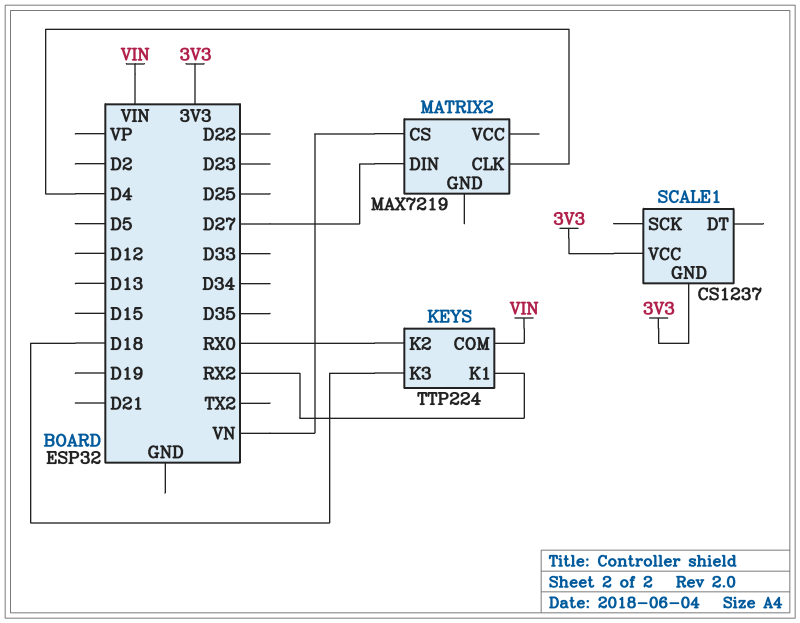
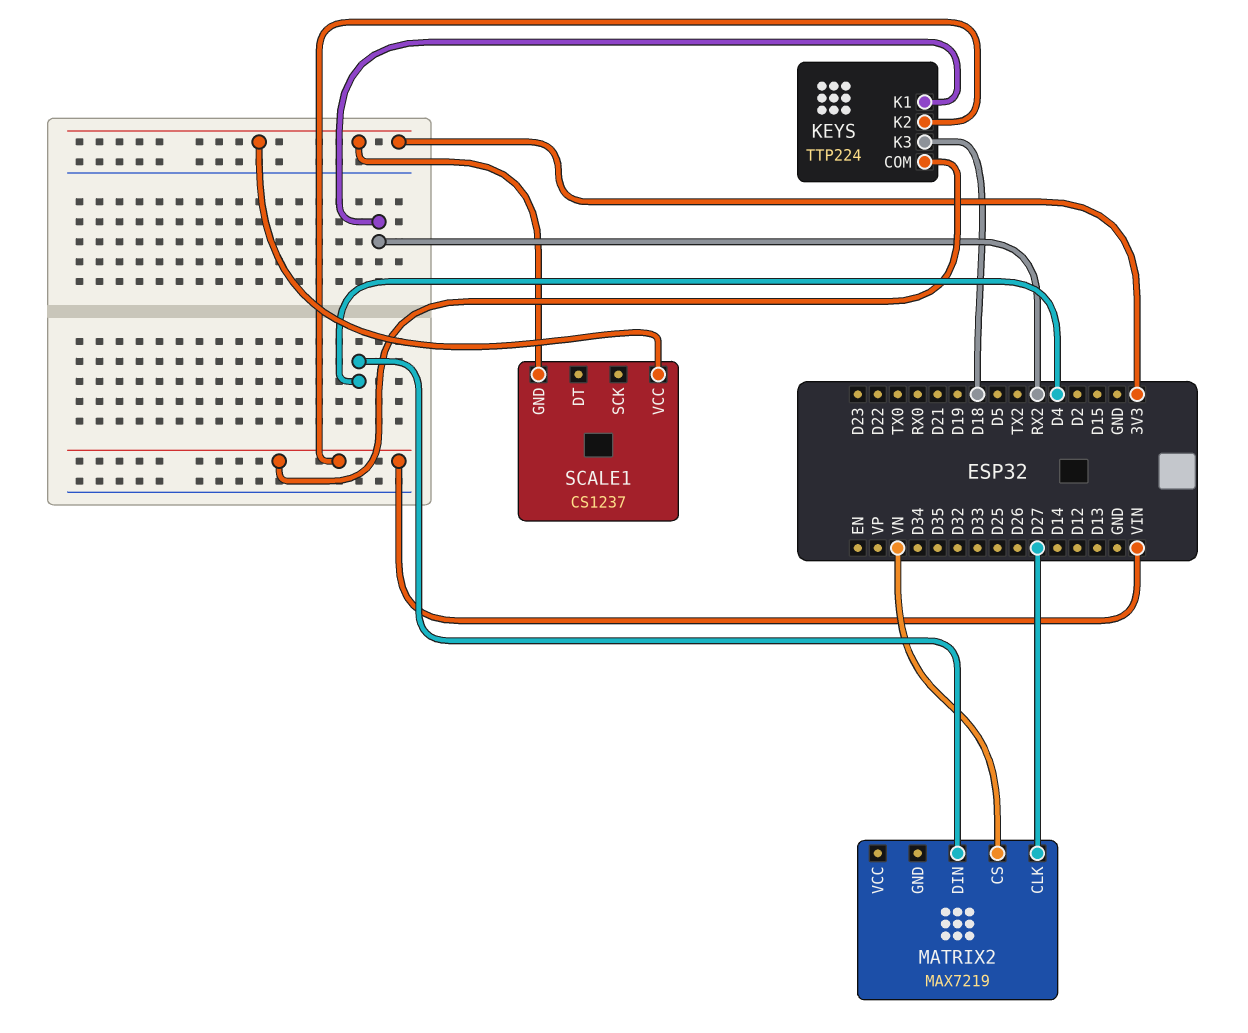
KEYS pin K2: RX0 -> VIN
MATRIX2 pin CLK: D4 -> D27
MATRIX2 pin DIN: D27 -> D4

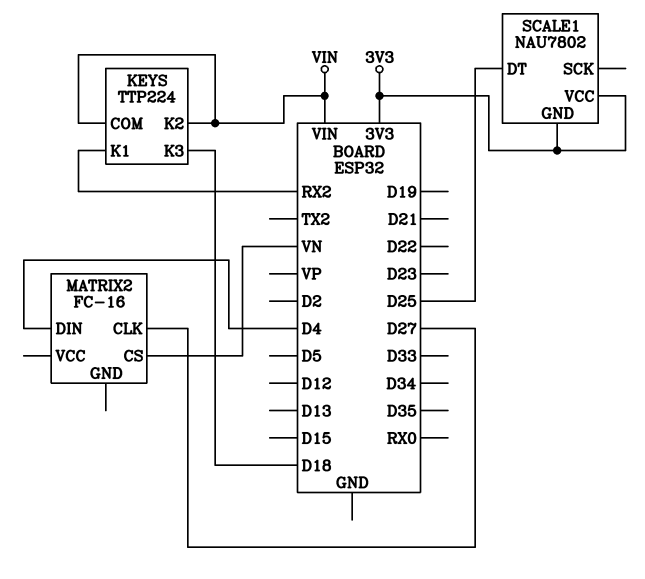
MATRIX2: MAX7219 -> FC-16
SCALE1: CS1237 -> NAU7802
SCALE1 pin DT: none -> D25

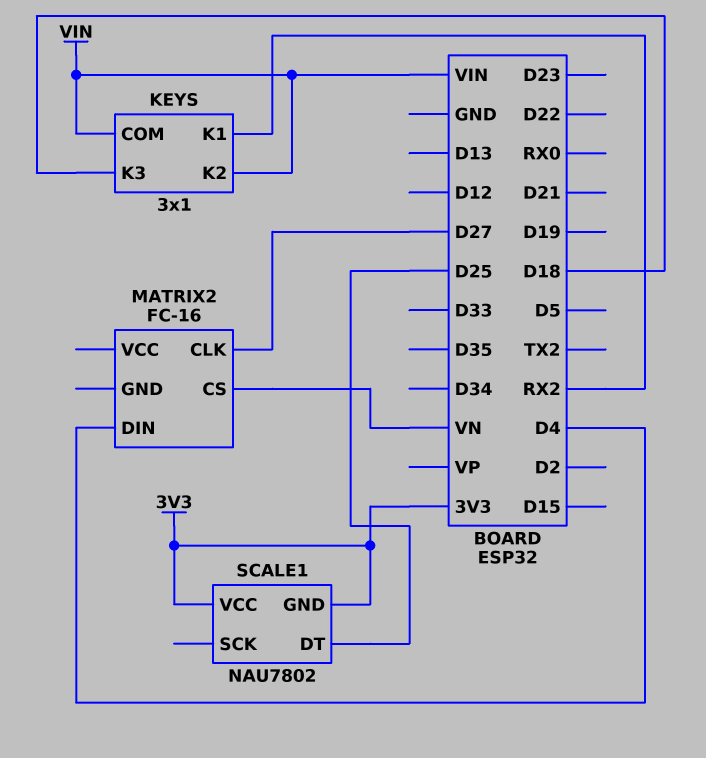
KEYS: TTP224 -> 3x1

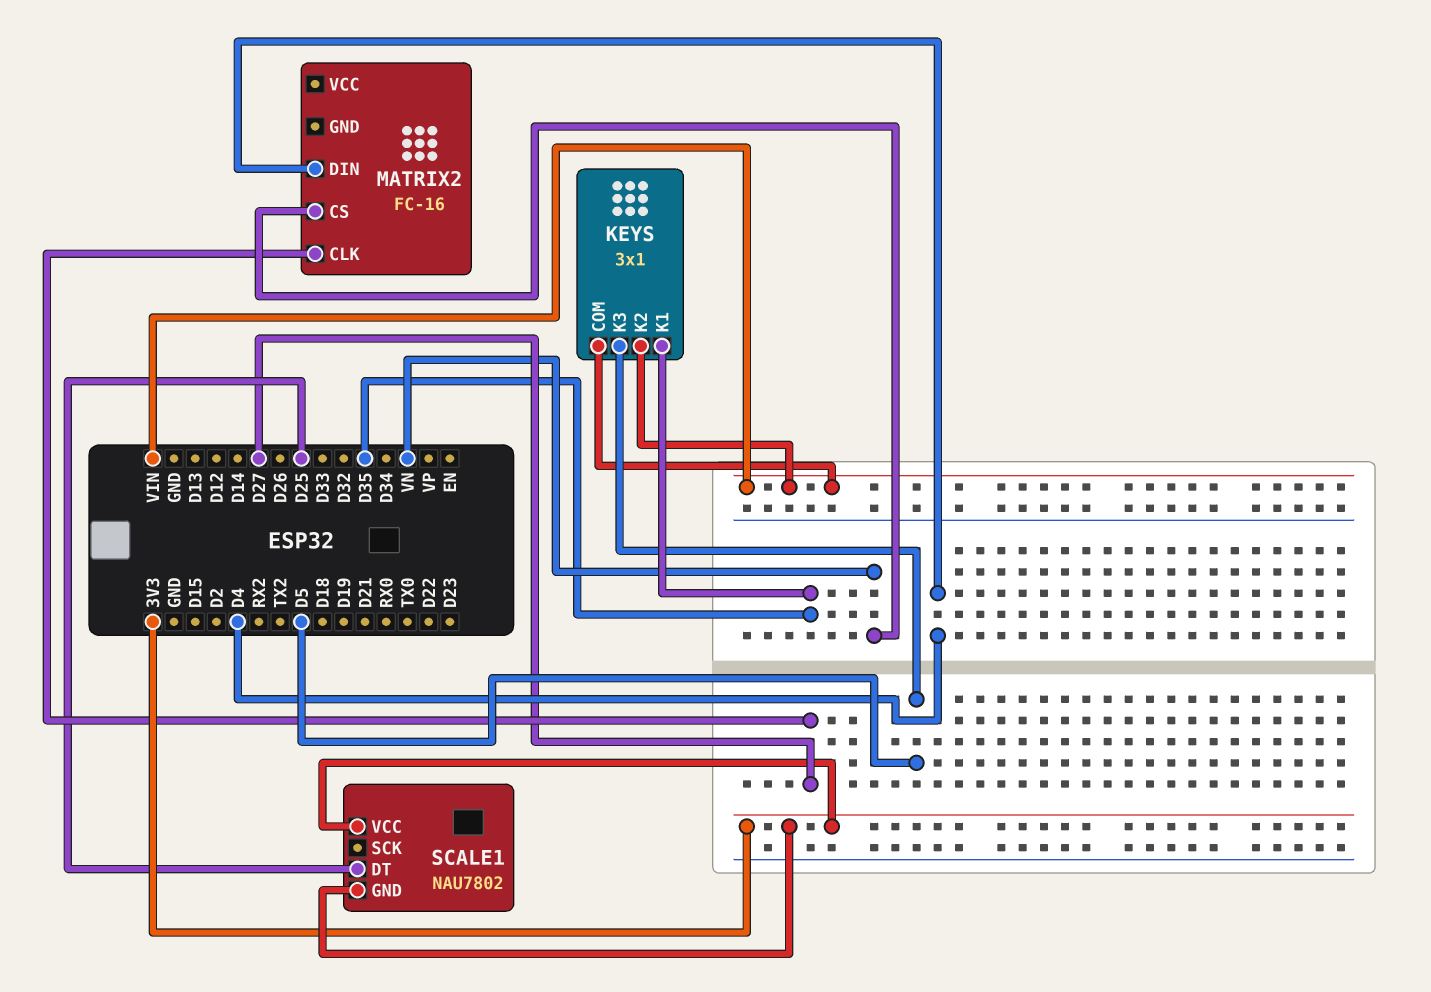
KEYS pin K1: RX2 -> D35
KEYS pin K3: D18 -> D5

